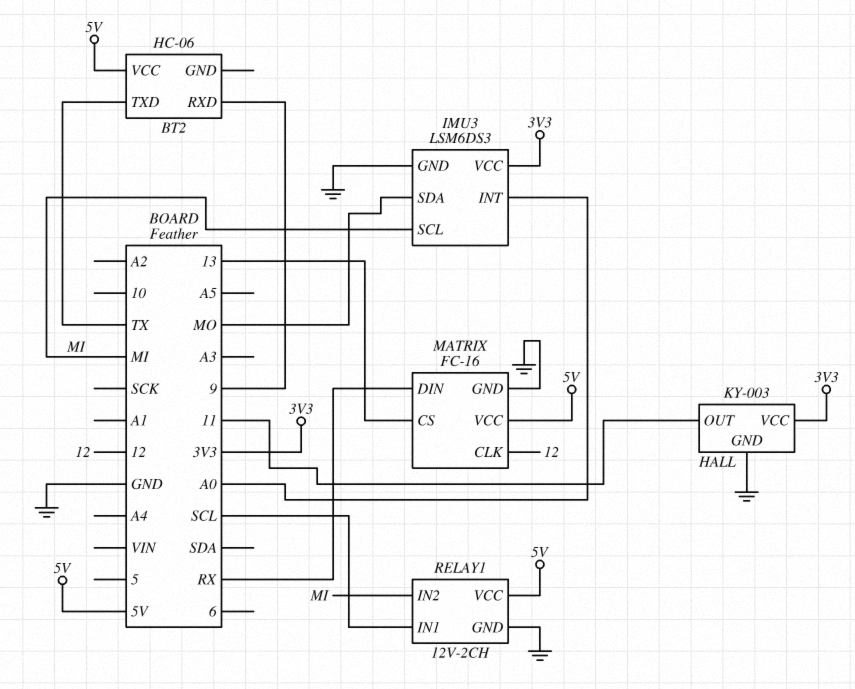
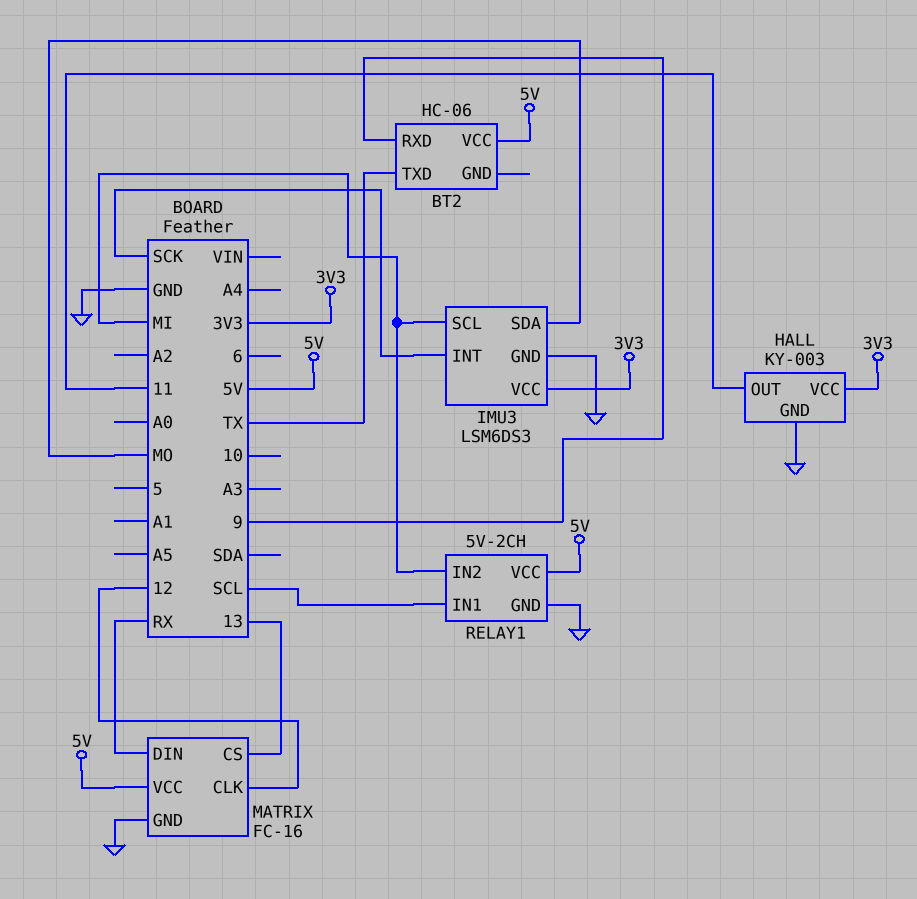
IMU3 pin INT: A0 -> SCK
RELAY1: 12V-2CH -> 5V-2CH

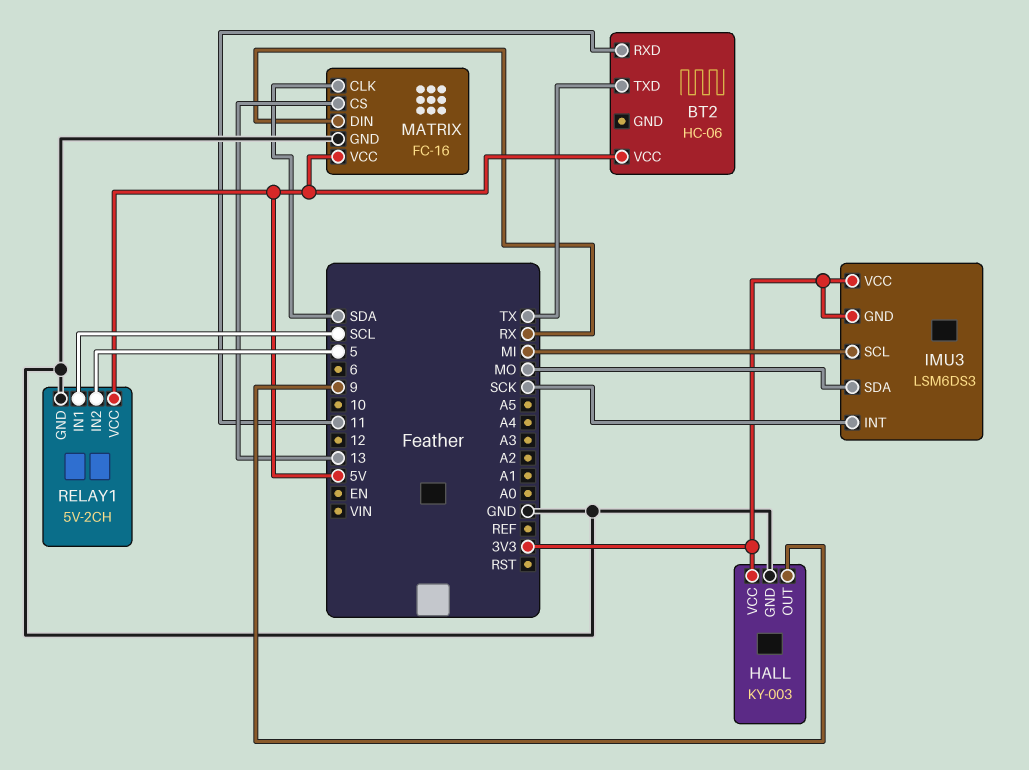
BT2 pin RXD: 9 -> 11
HALL pin OUT: 11 -> 9
IMU3 pin GND: GND -> 3V3
MATRIX pin CLK: 12 -> SDA
RELAY1 pin IN2: MI -> 5

